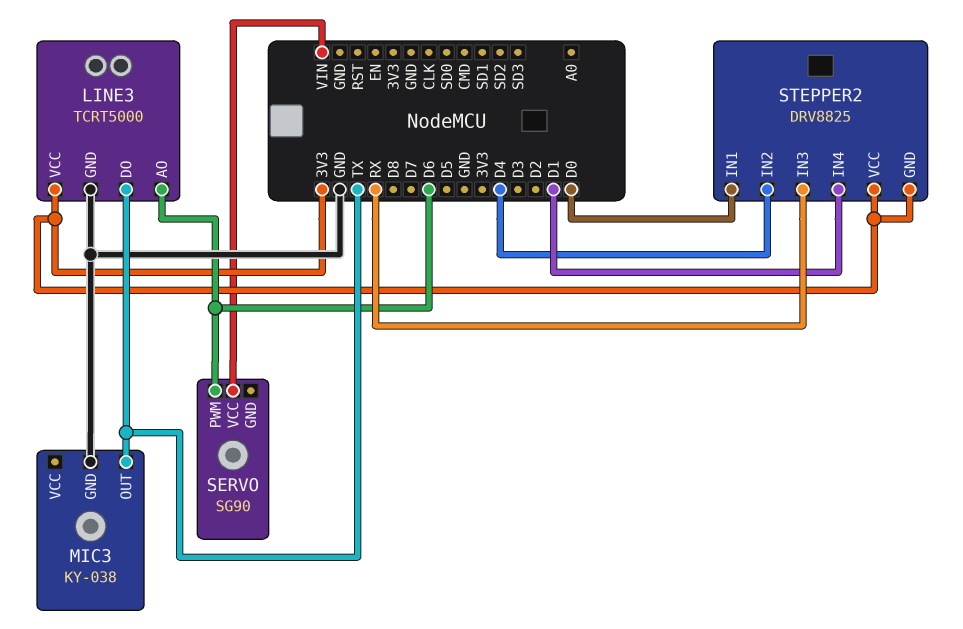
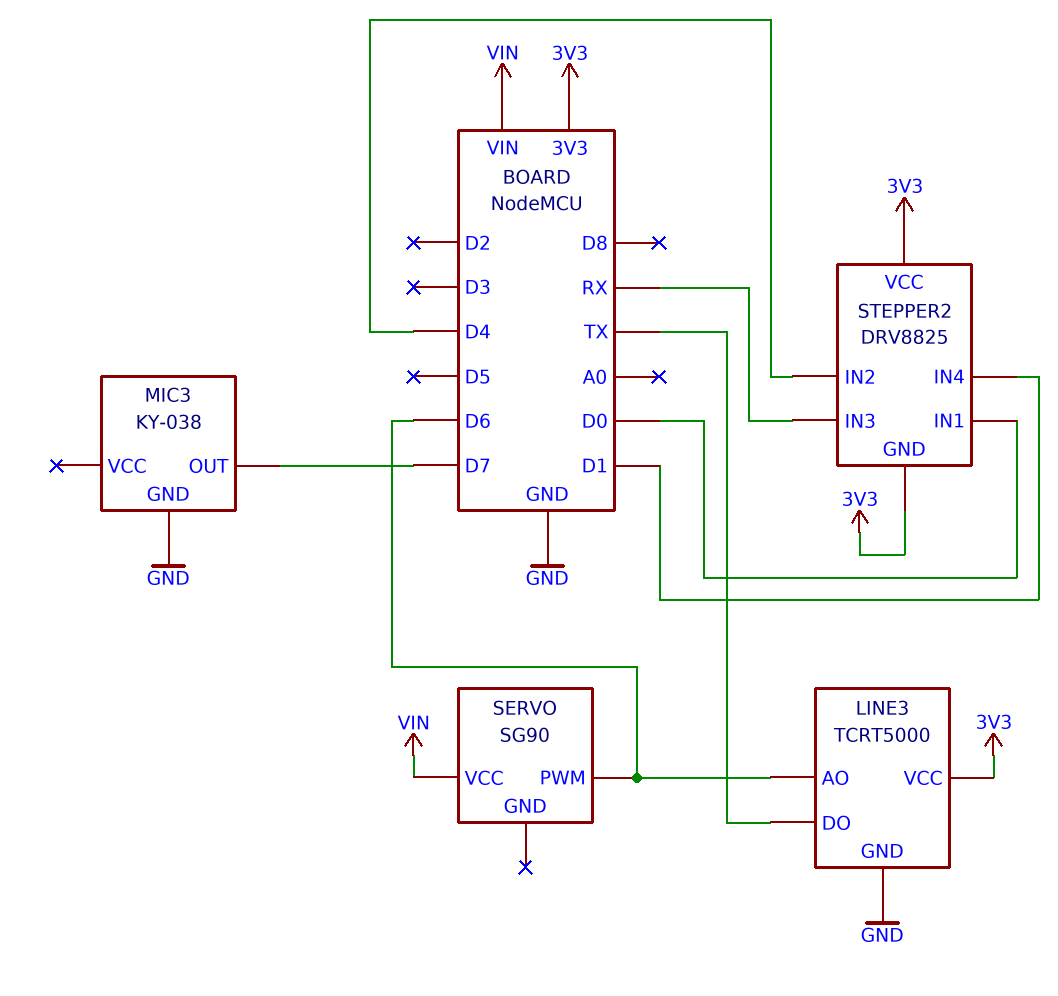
MIC3 pin OUT: TX -> D7

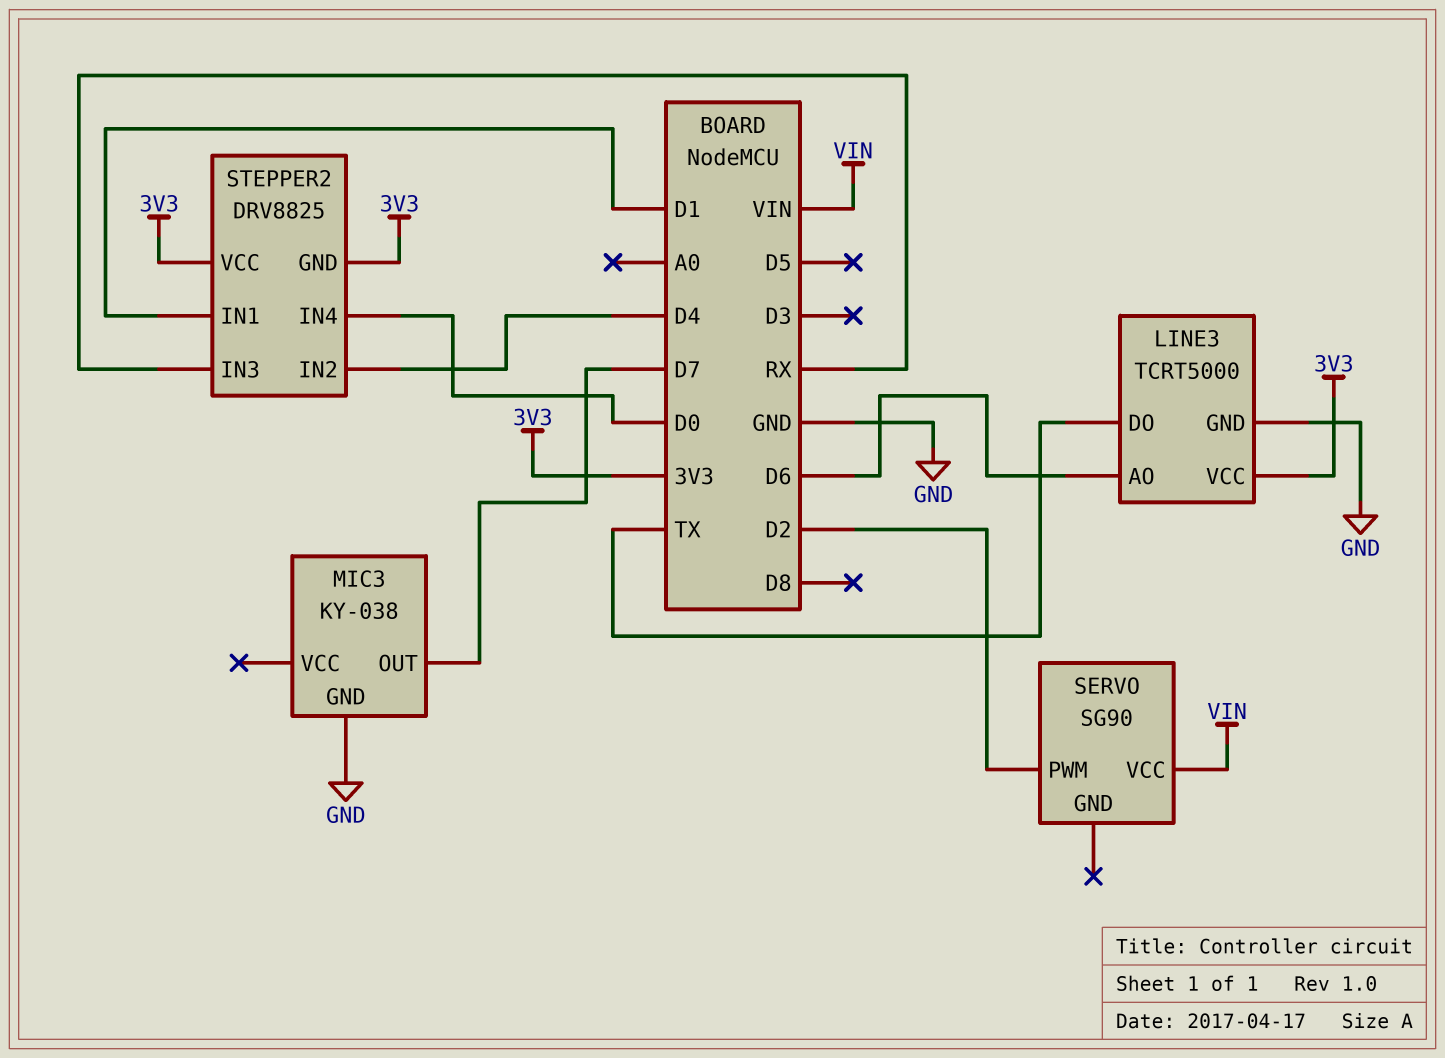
SERVO pin PWM: D6 -> D2
STEPPER2 pin IN1: D0 -> D1
STEPPER2 pin IN4: D1 -> D0

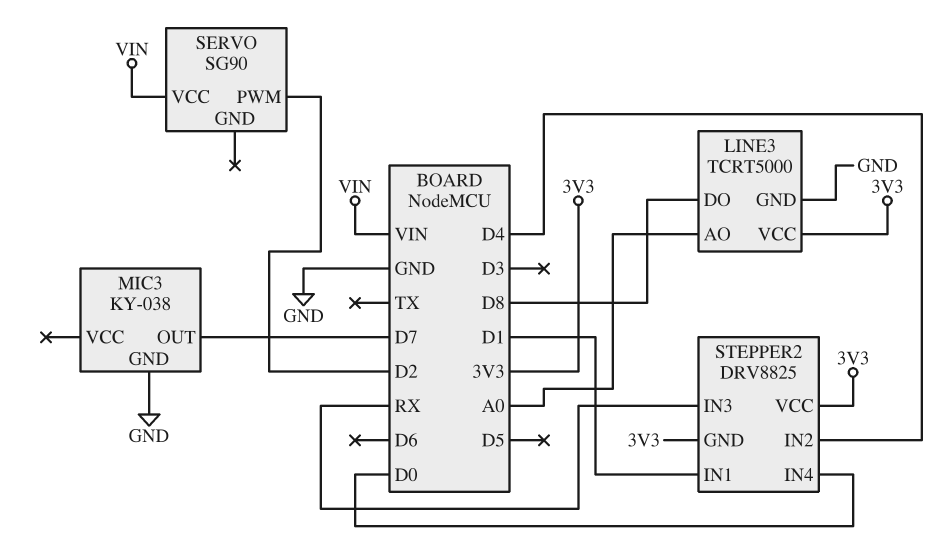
LINE3 pin AO: D6 -> A0
LINE3 pin DO: TX -> D8

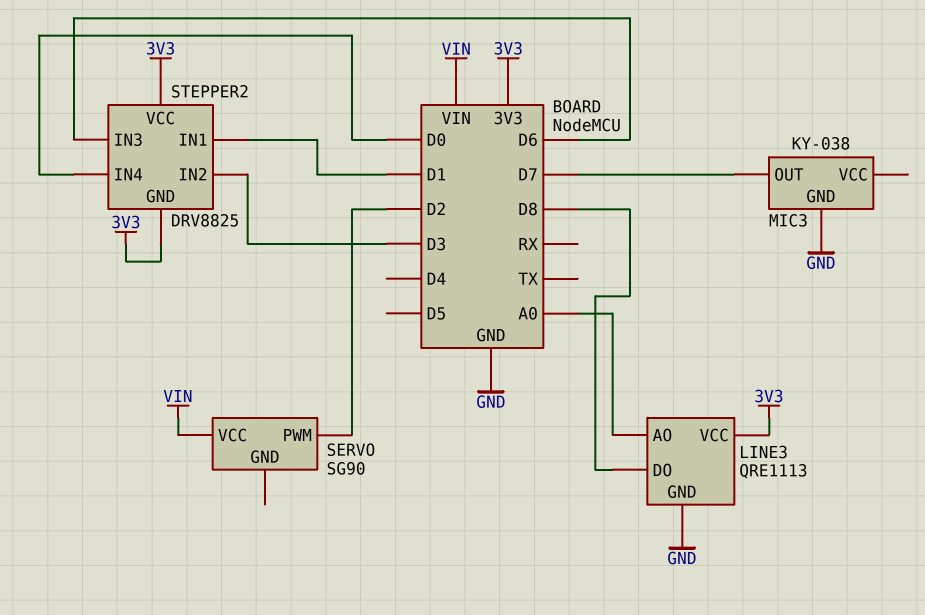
LINE3: TCRT5000 -> QRE1113
STEPPER2 pin IN2: D4 -> D3
STEPPER2 pin IN3: RX -> D6

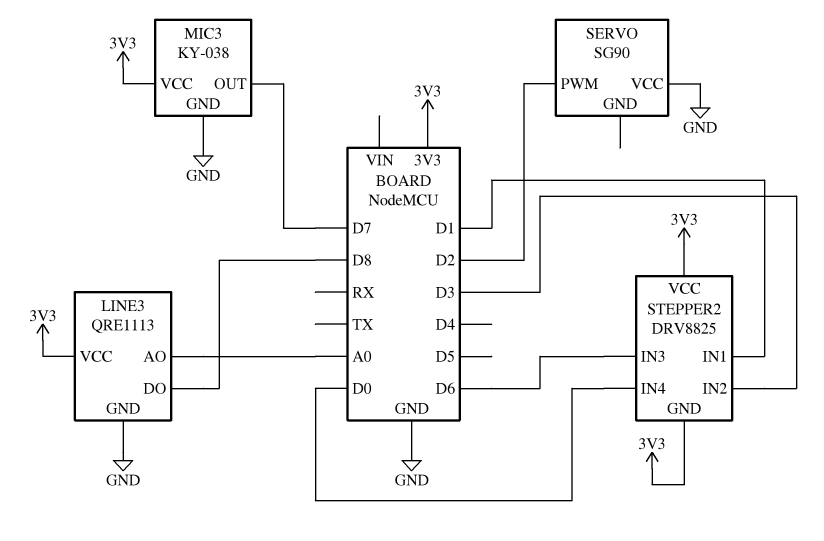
MIC3 pin VCC: none -> 3V3
SERVO pin VCC: VIN -> GND

